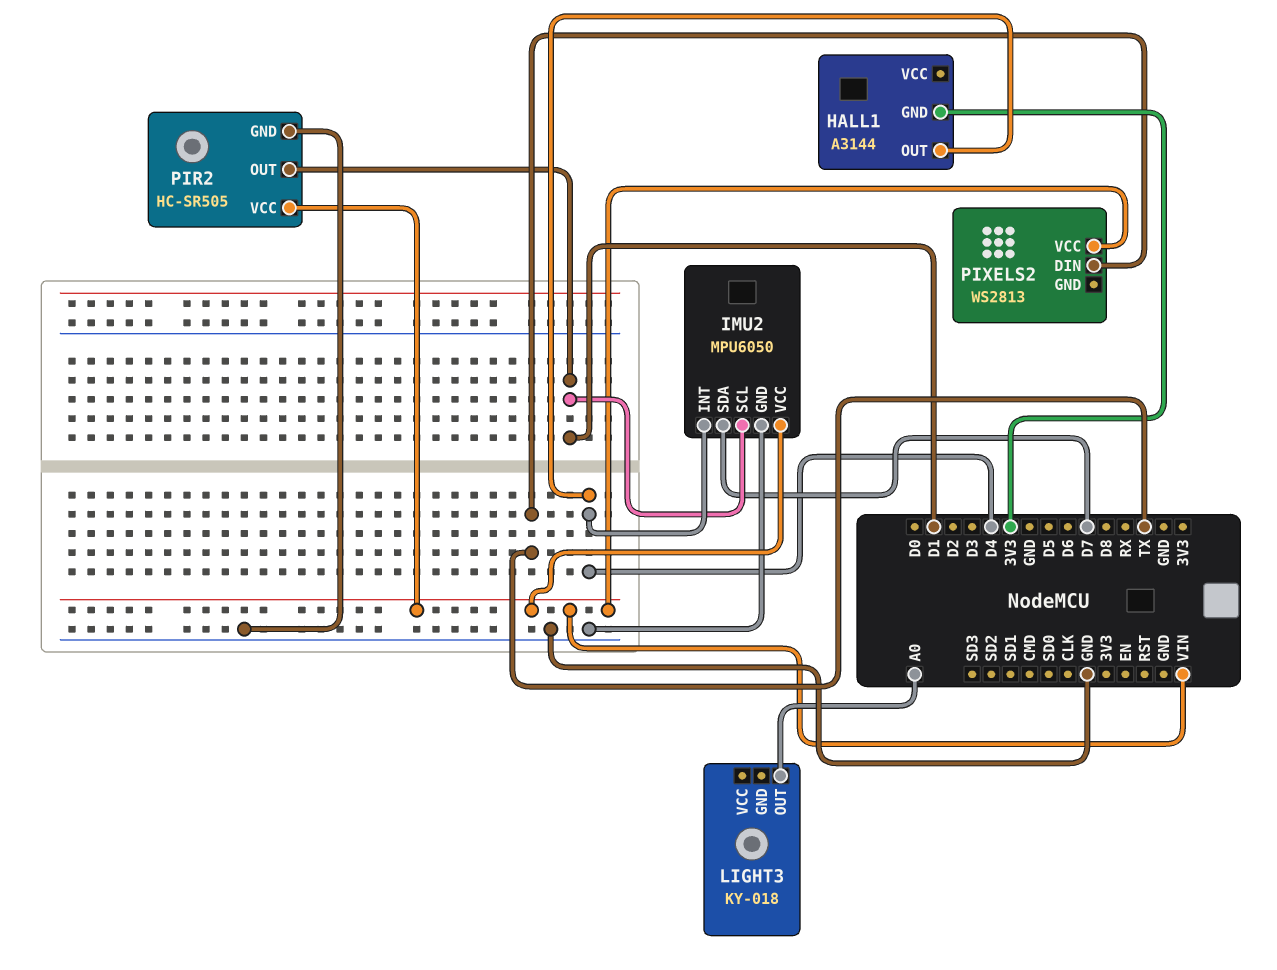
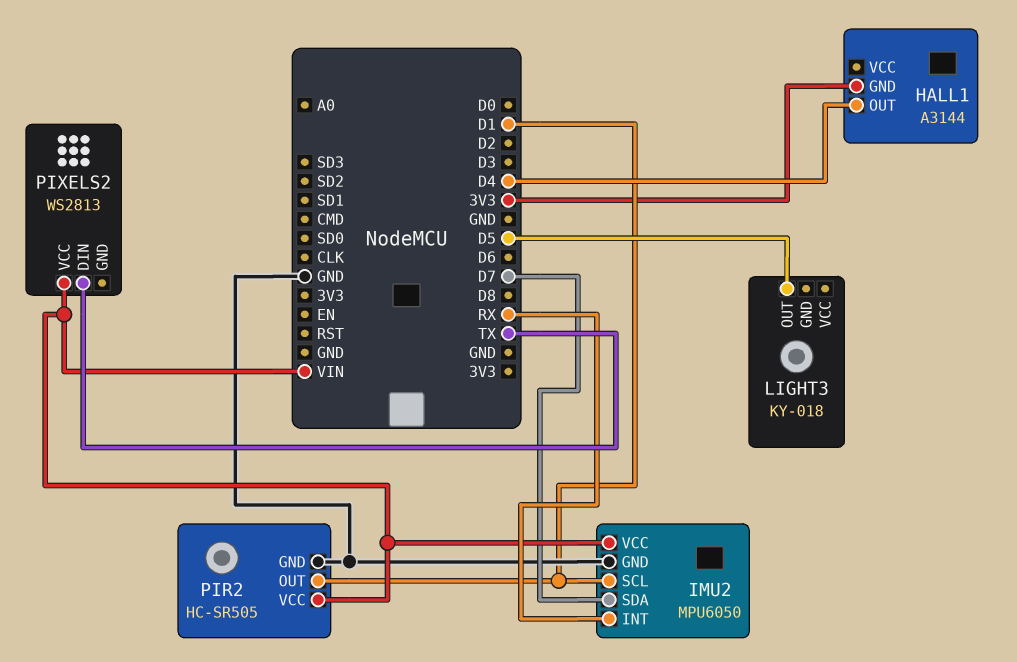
IMU2 pin INT: D4 -> RX
LIGHT3 pin OUT: A0 -> D5

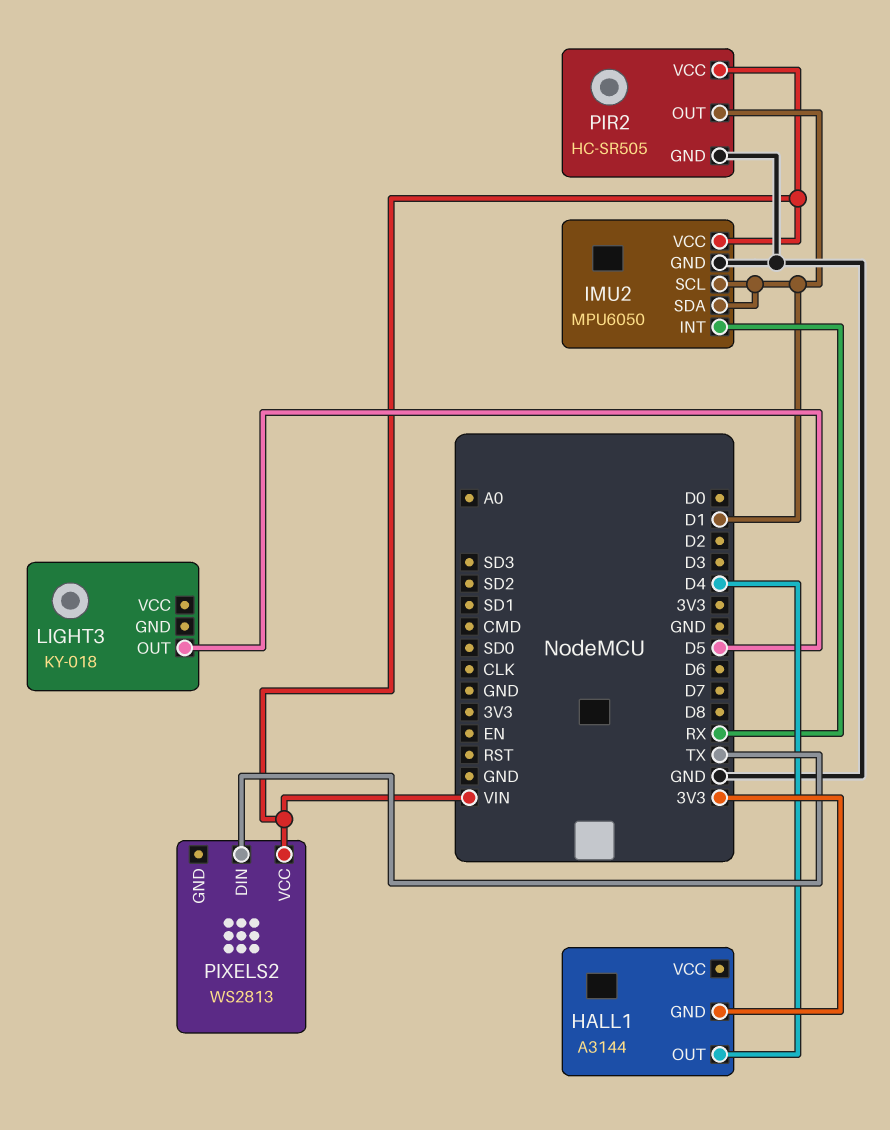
IMU2 pin SDA: D7 -> D1

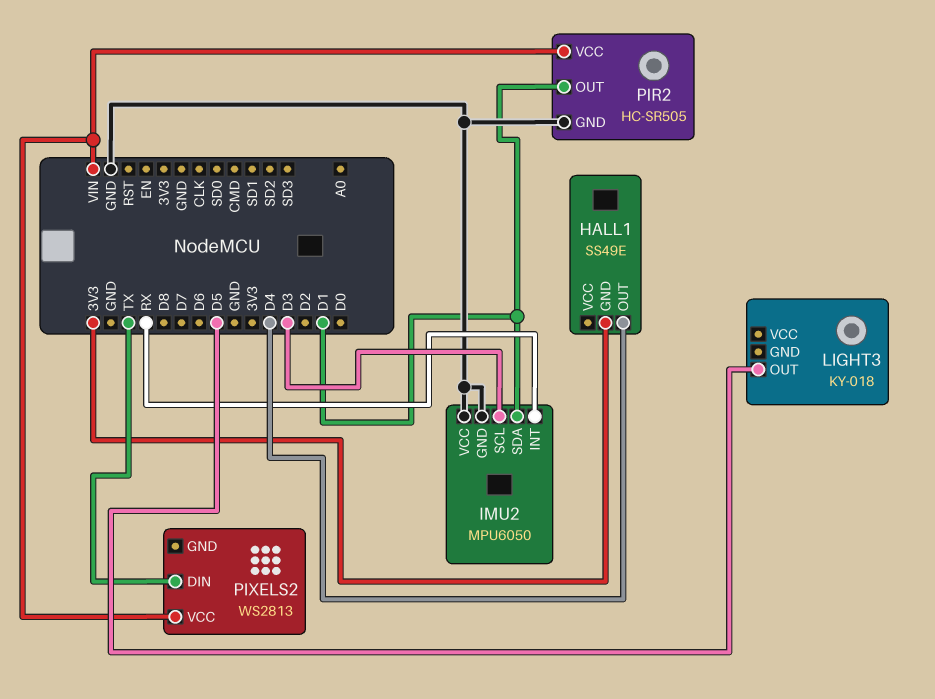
HALL1: A3144 -> SS49E
IMU2 pin SCL: D1 -> D3
IMU2 pin VCC: VIN -> GND

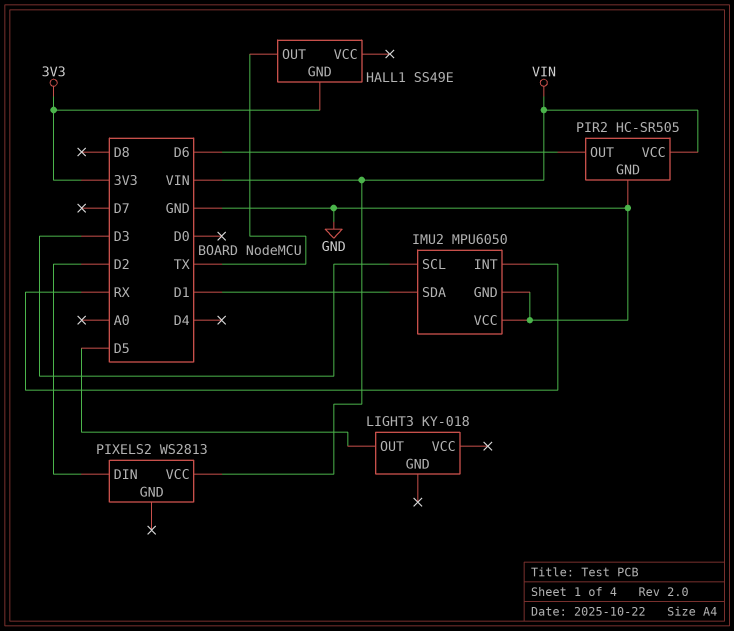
HALL1 pin OUT: D4 -> TX
PIR2 pin OUT: D1 -> D6
PIXELS2 pin DIN: TX -> D2

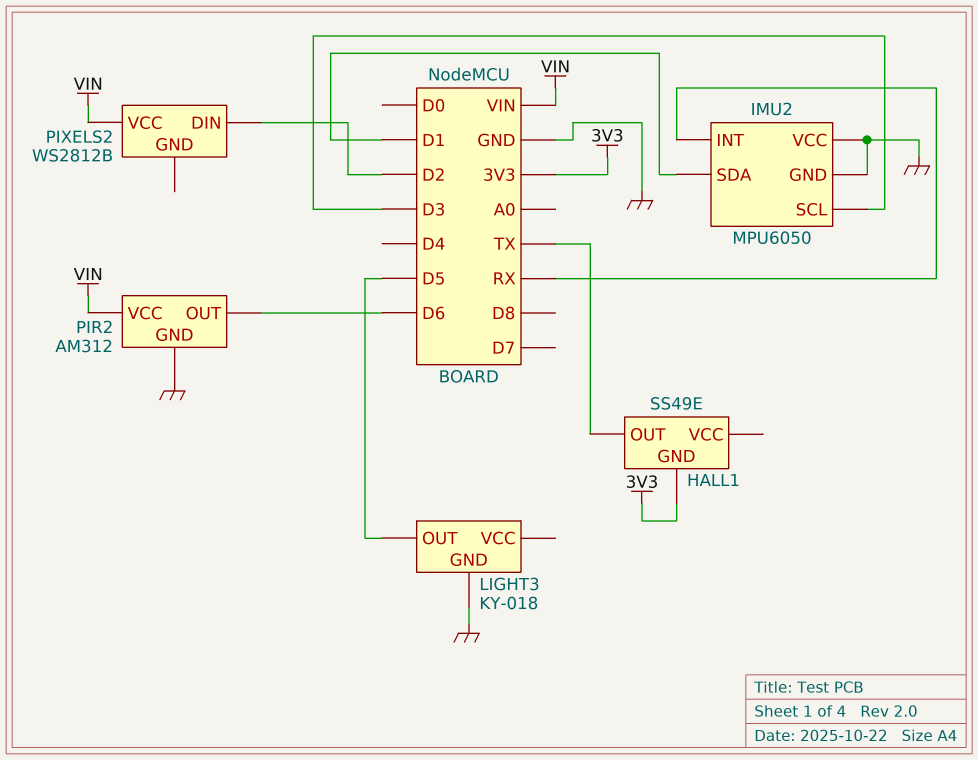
LIGHT3 pin GND: none -> GND
PIR2: HC-SR505 -> AM312
PIXELS2: WS2813 -> WS2812B

